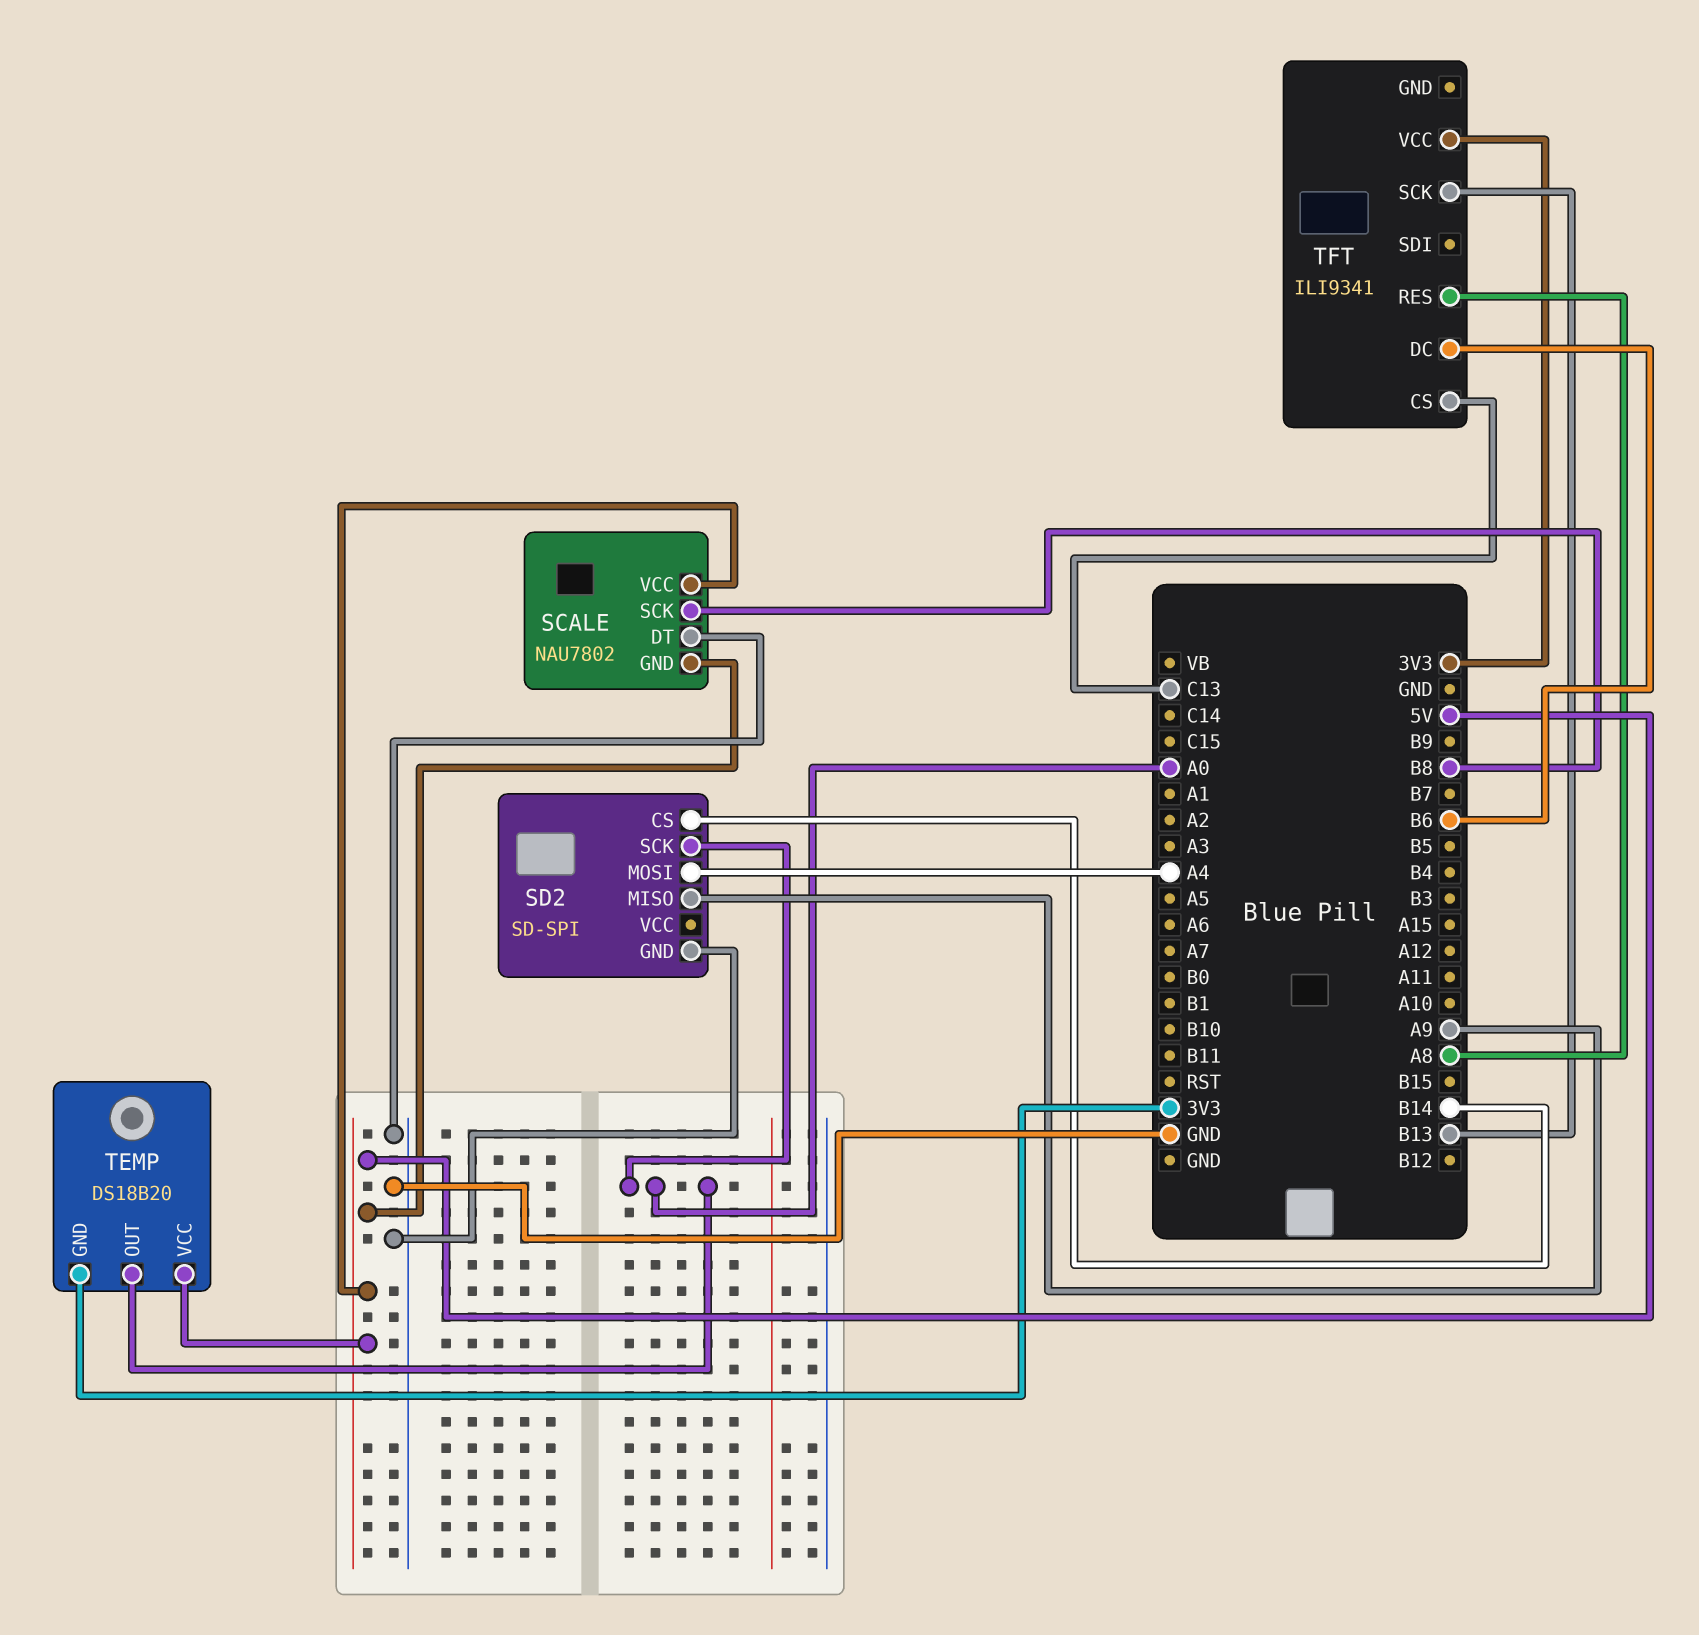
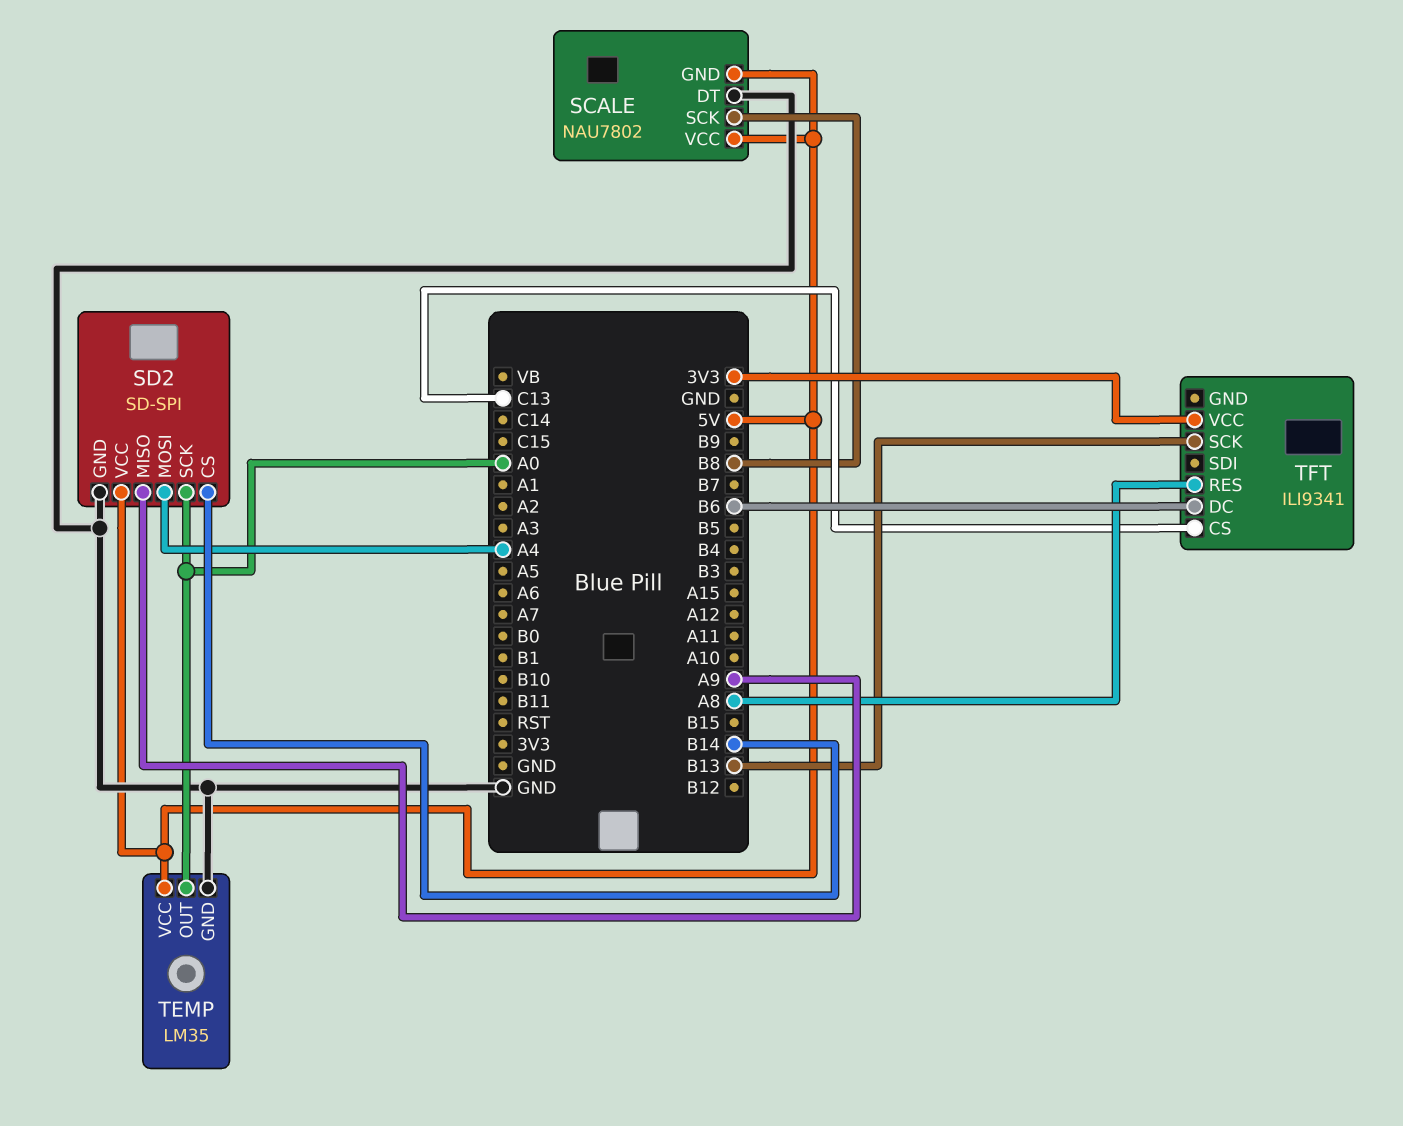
SD2 pin VCC: none -> 5V
TEMP: DS18B20 -> LM35
TEMP pin GND: 3V3 -> GND

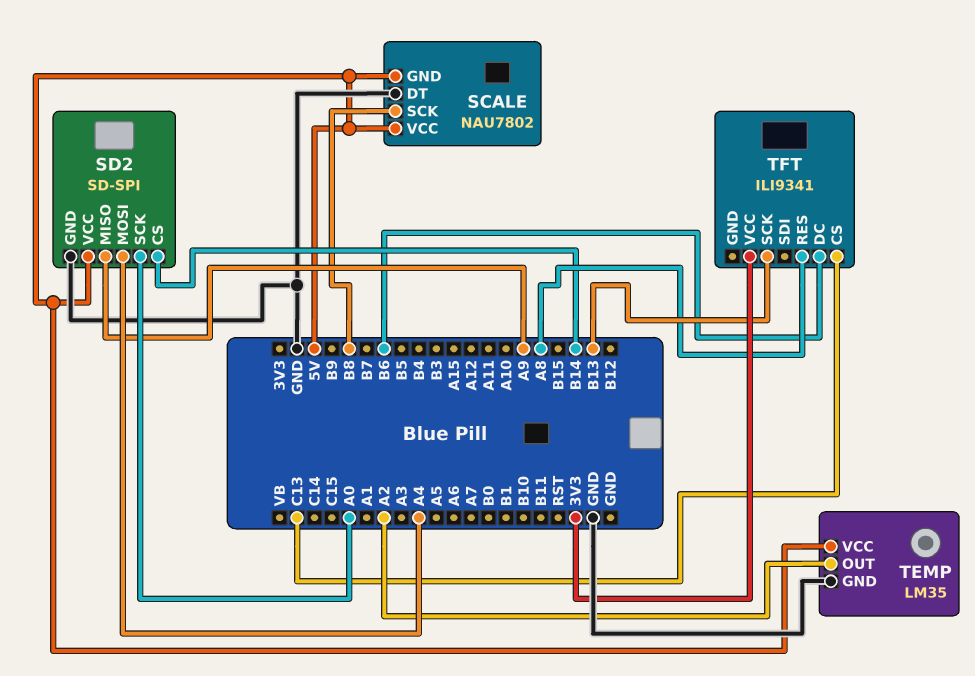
TEMP pin OUT: A0 -> A2

